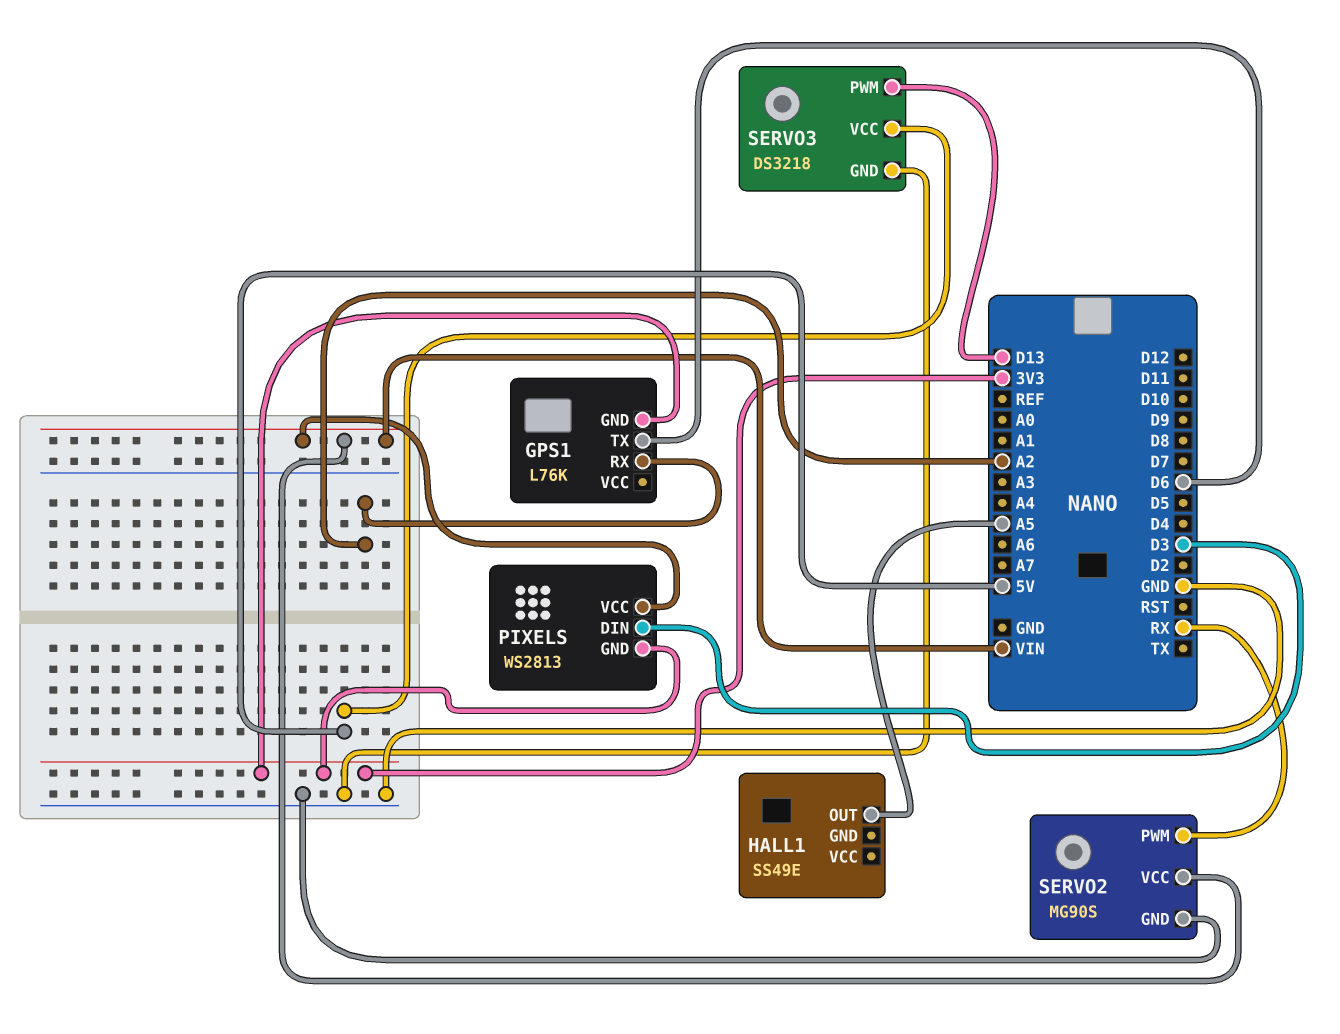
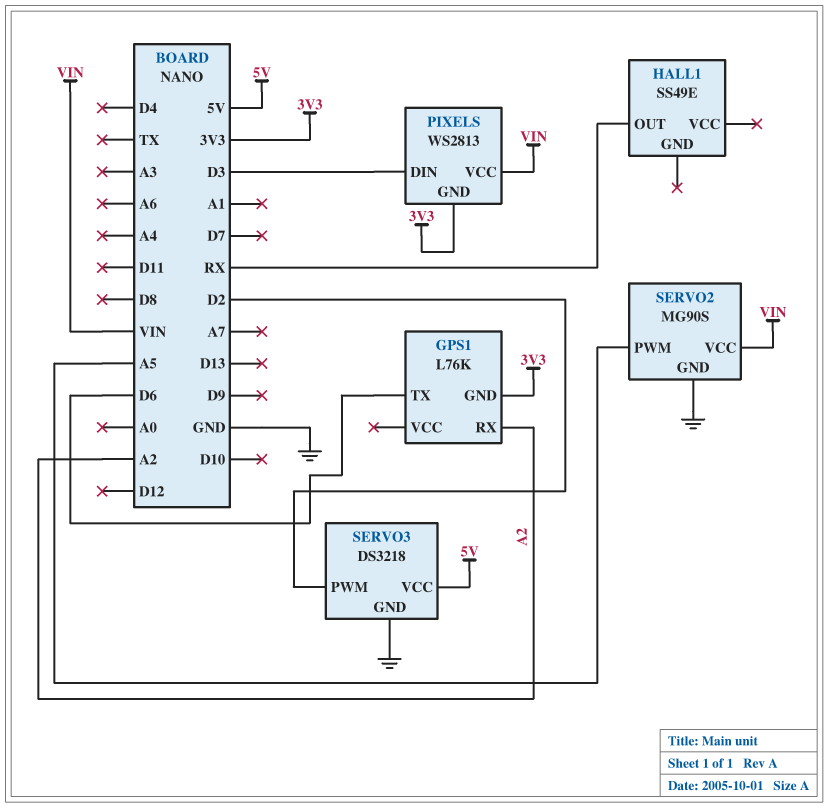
HALL1 pin OUT: A5 -> RX
SERVO2 pin PWM: RX -> A5
SERVO3 pin PWM: D13 -> D2

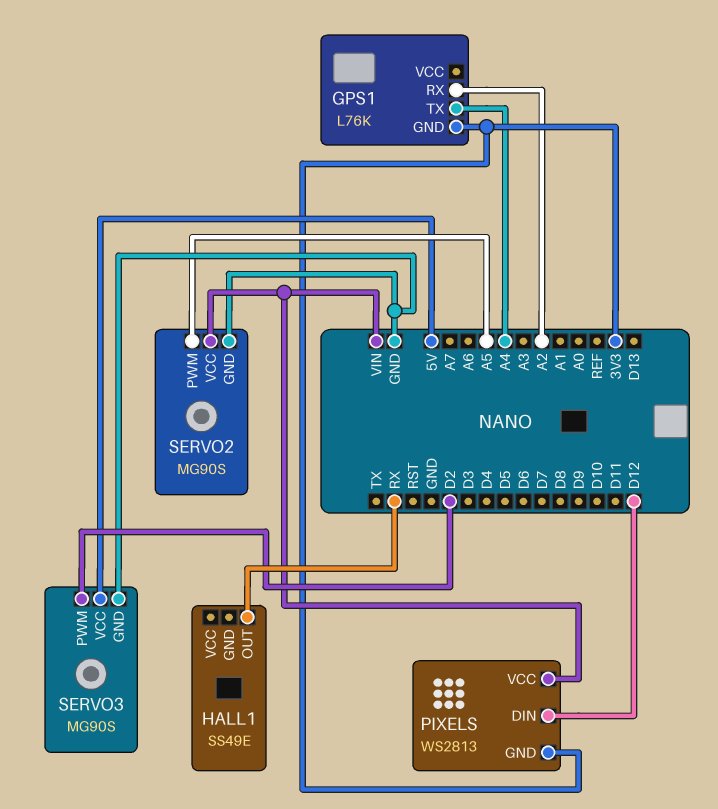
GPS1 pin TX: D6 -> A4
PIXELS pin DIN: D3 -> D12
SERVO3: DS3218 -> MG90S

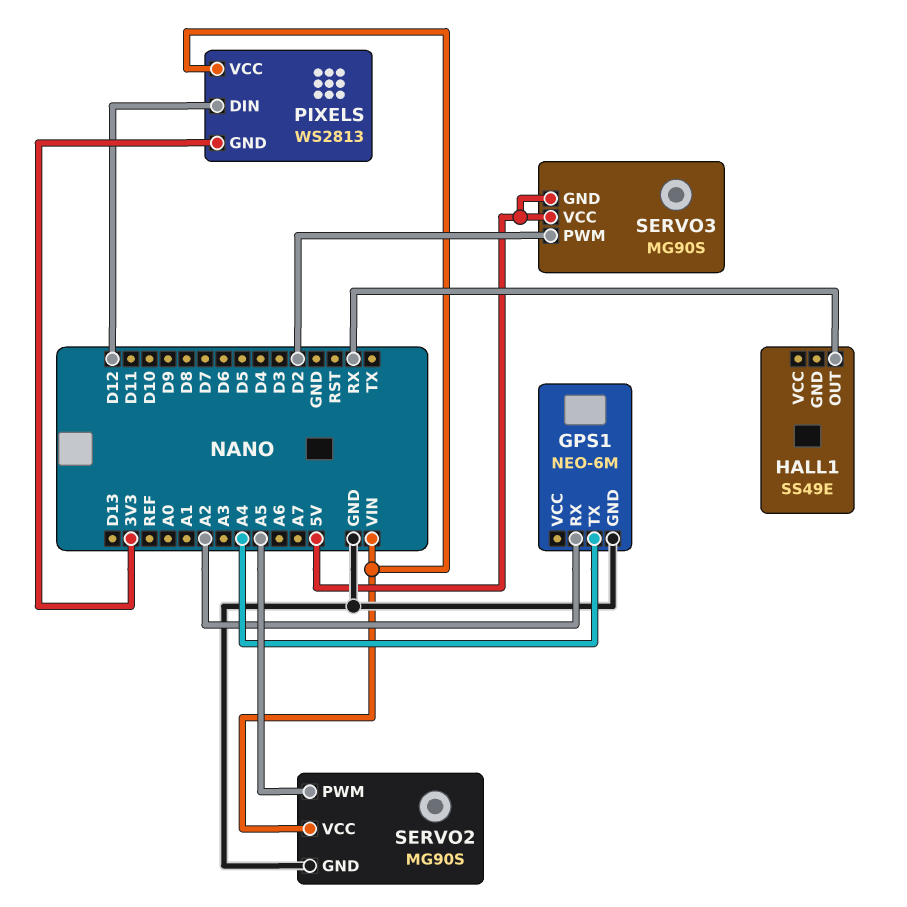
GPS1: L76K -> NEO-6M
GPS1 pin GND: 3V3 -> GND
SERVO3 pin GND: GND -> 5V

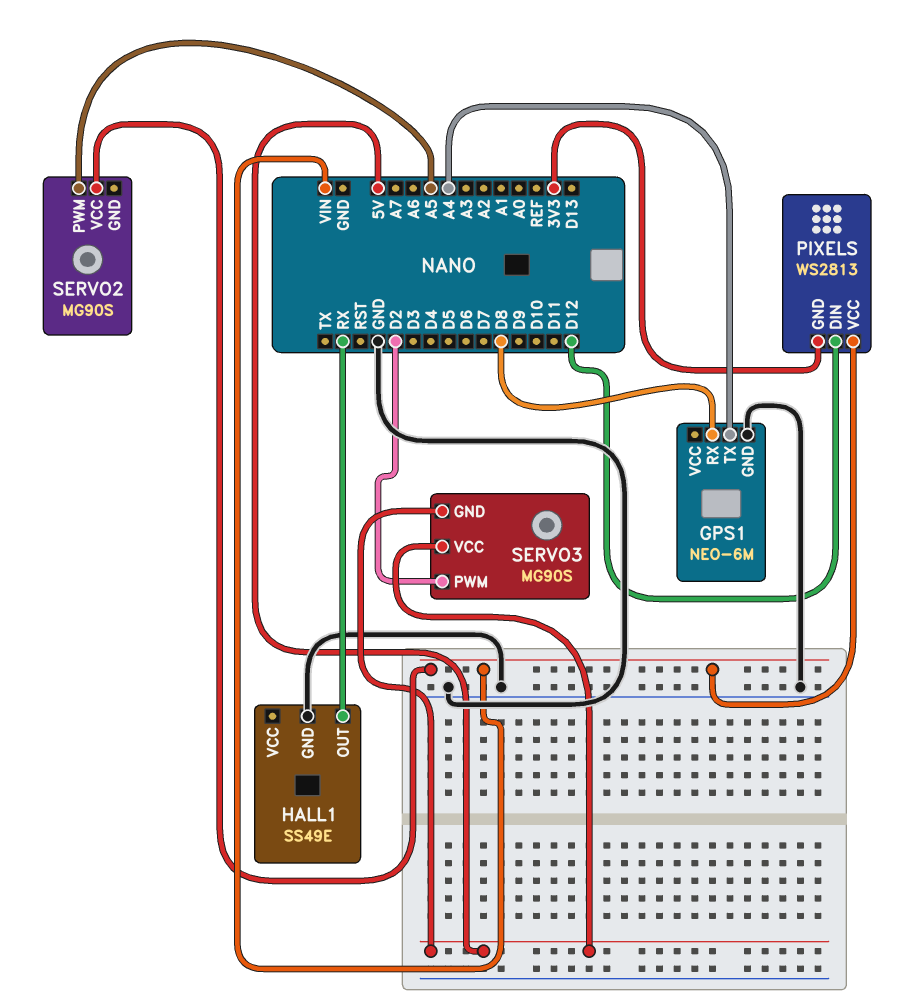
GPS1 pin RX: A2 -> D8
HALL1 pin GND: none -> GND
SERVO2 pin GND: GND -> none

